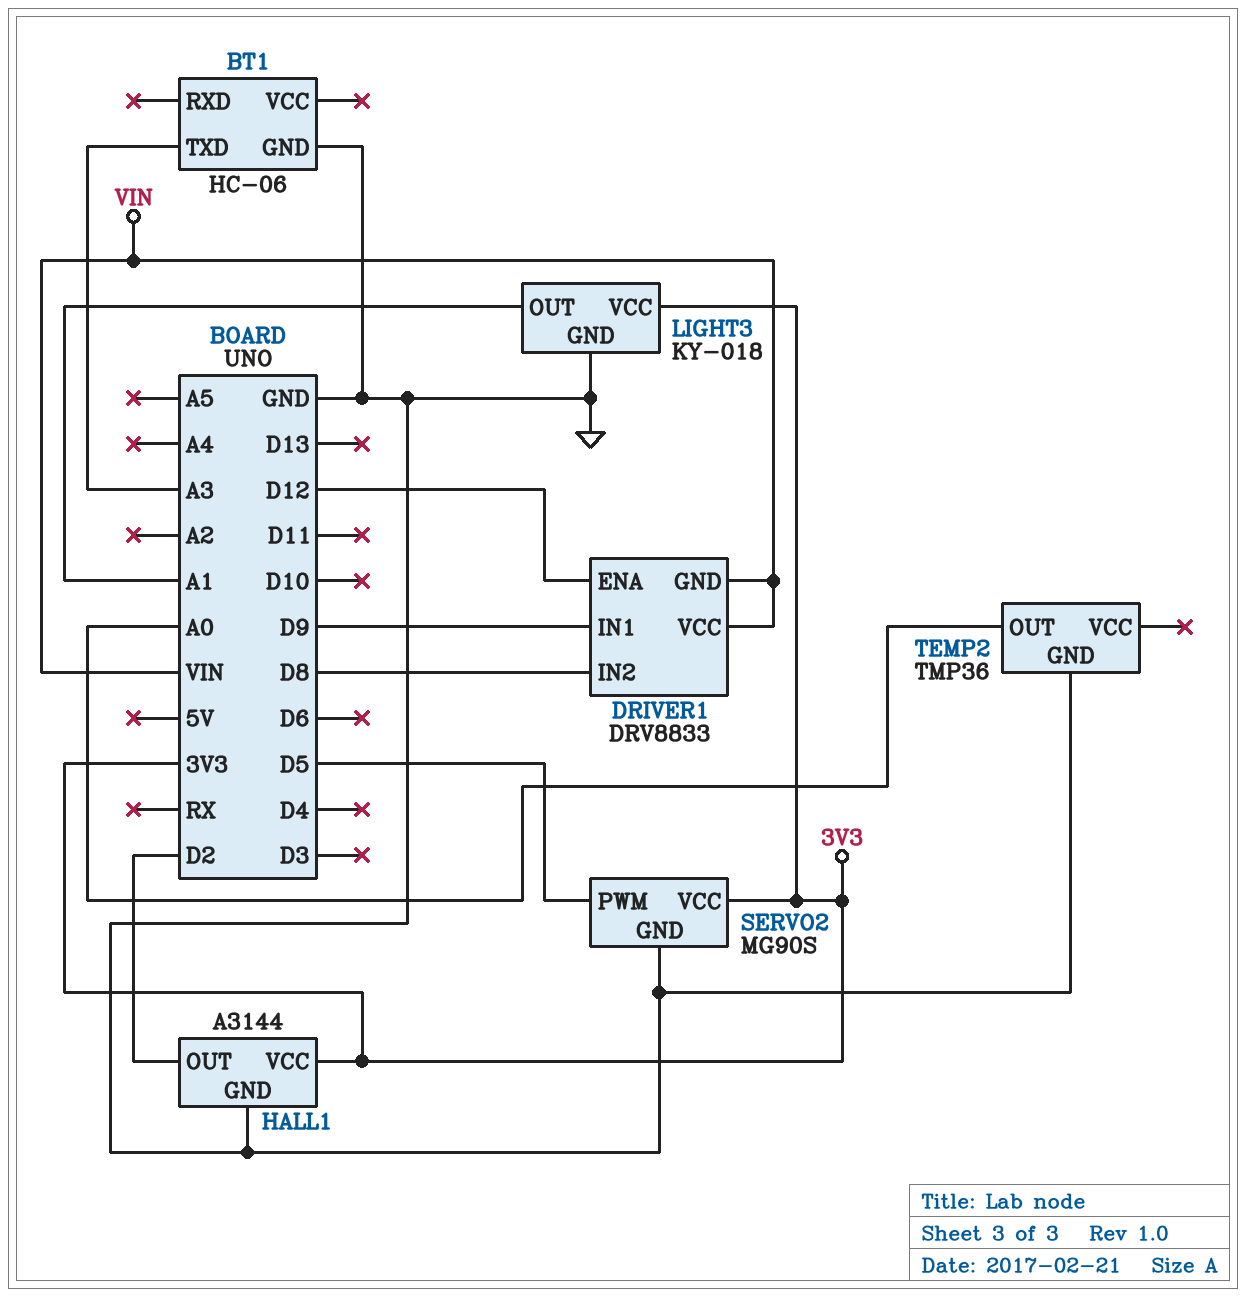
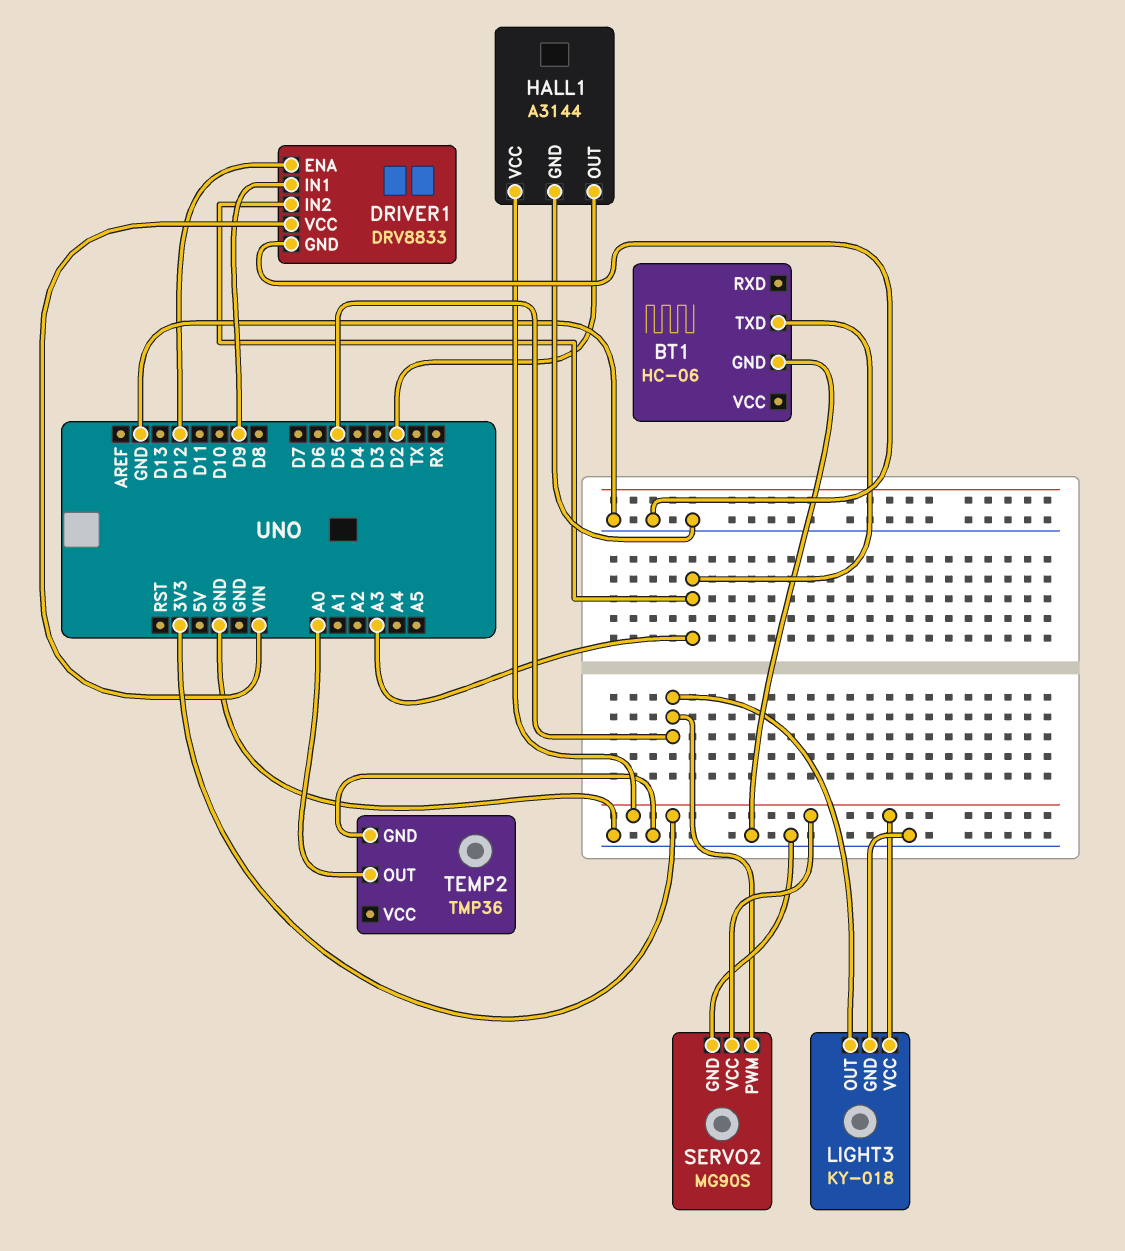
DRIVER1 pin GND: VIN -> GND
DRIVER1 pin IN2: D8 -> A3
LIGHT3 pin OUT: A1 -> D5

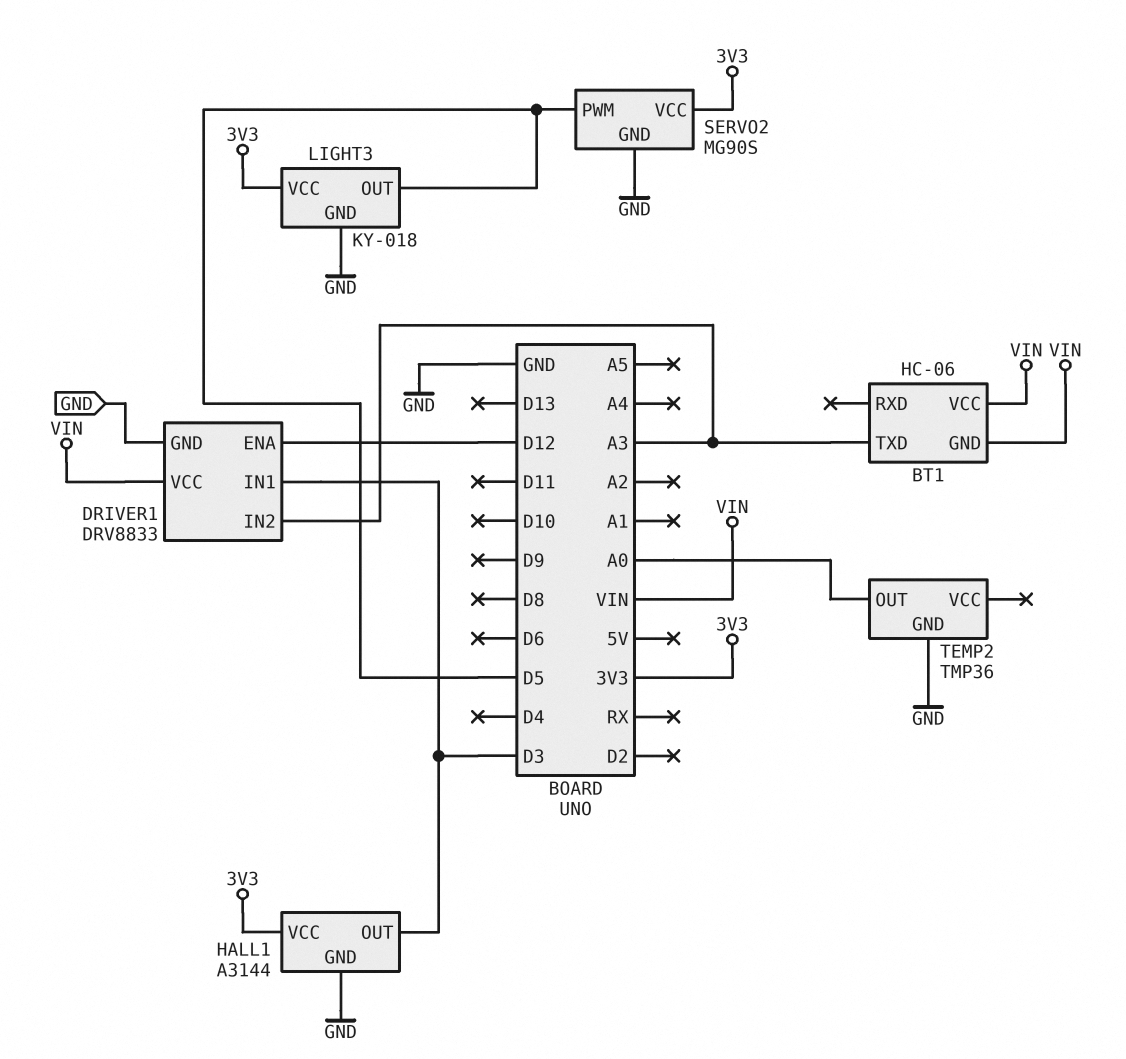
BT1 pin GND: GND -> VIN
BT1 pin VCC: none -> VIN
DRIVER1 pin IN1: D9 -> D3
HALL1 pin OUT: D2 -> D3

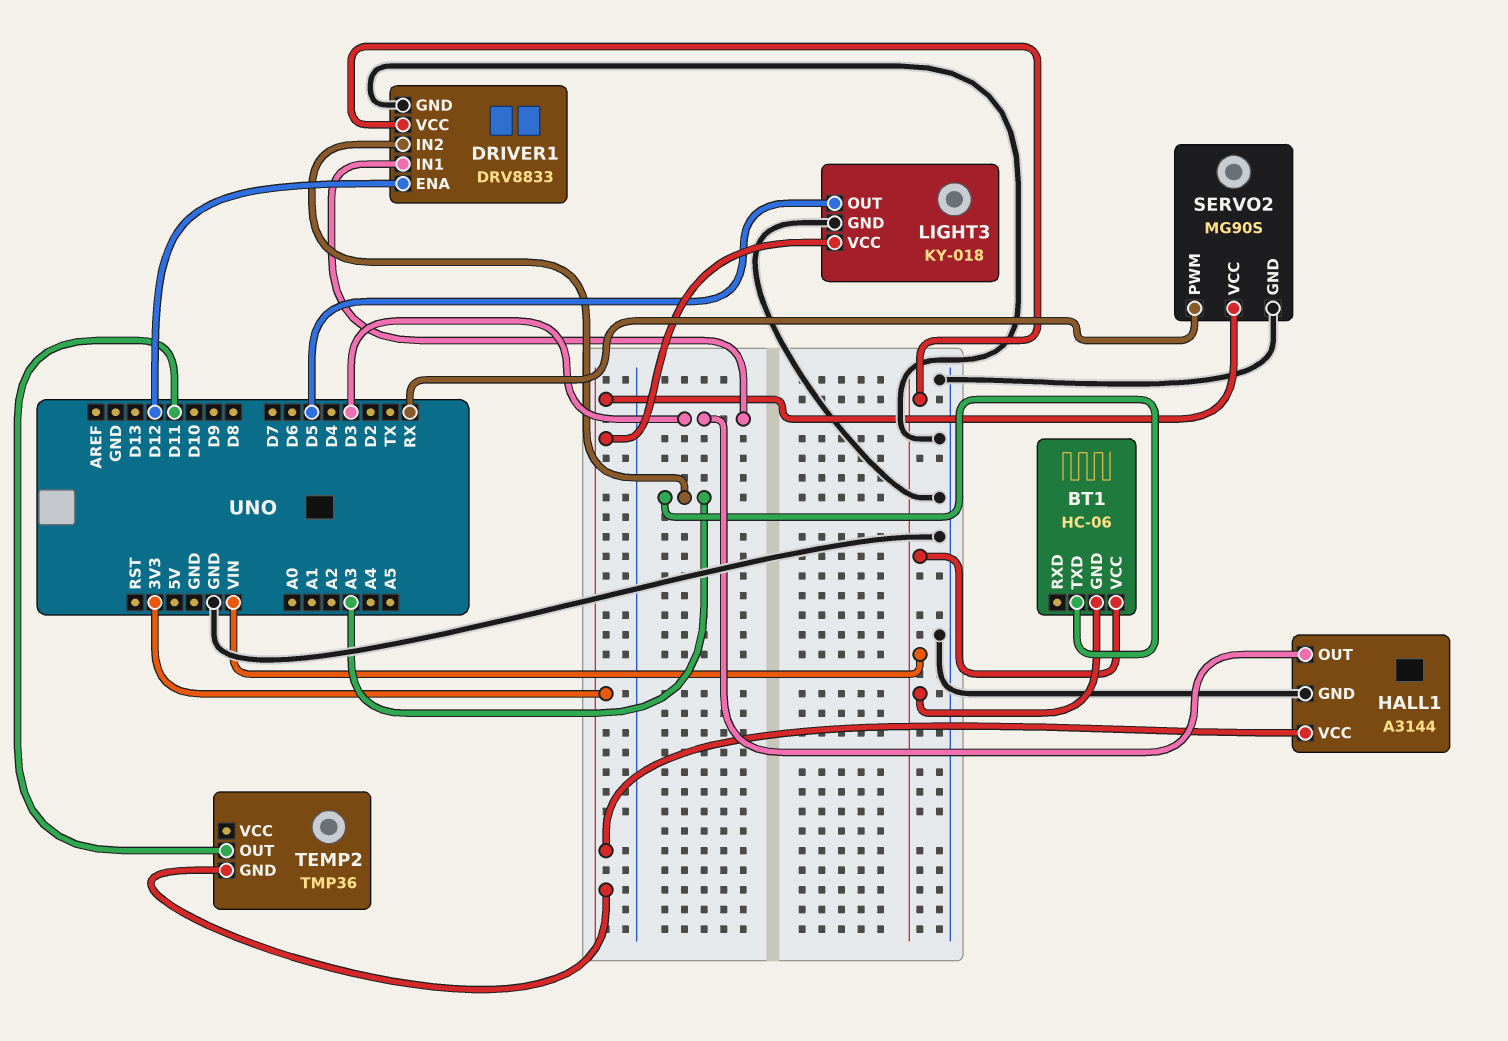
SERVO2 pin PWM: D5 -> RX
TEMP2 pin GND: GND -> 3V3
TEMP2 pin OUT: A0 -> D11

